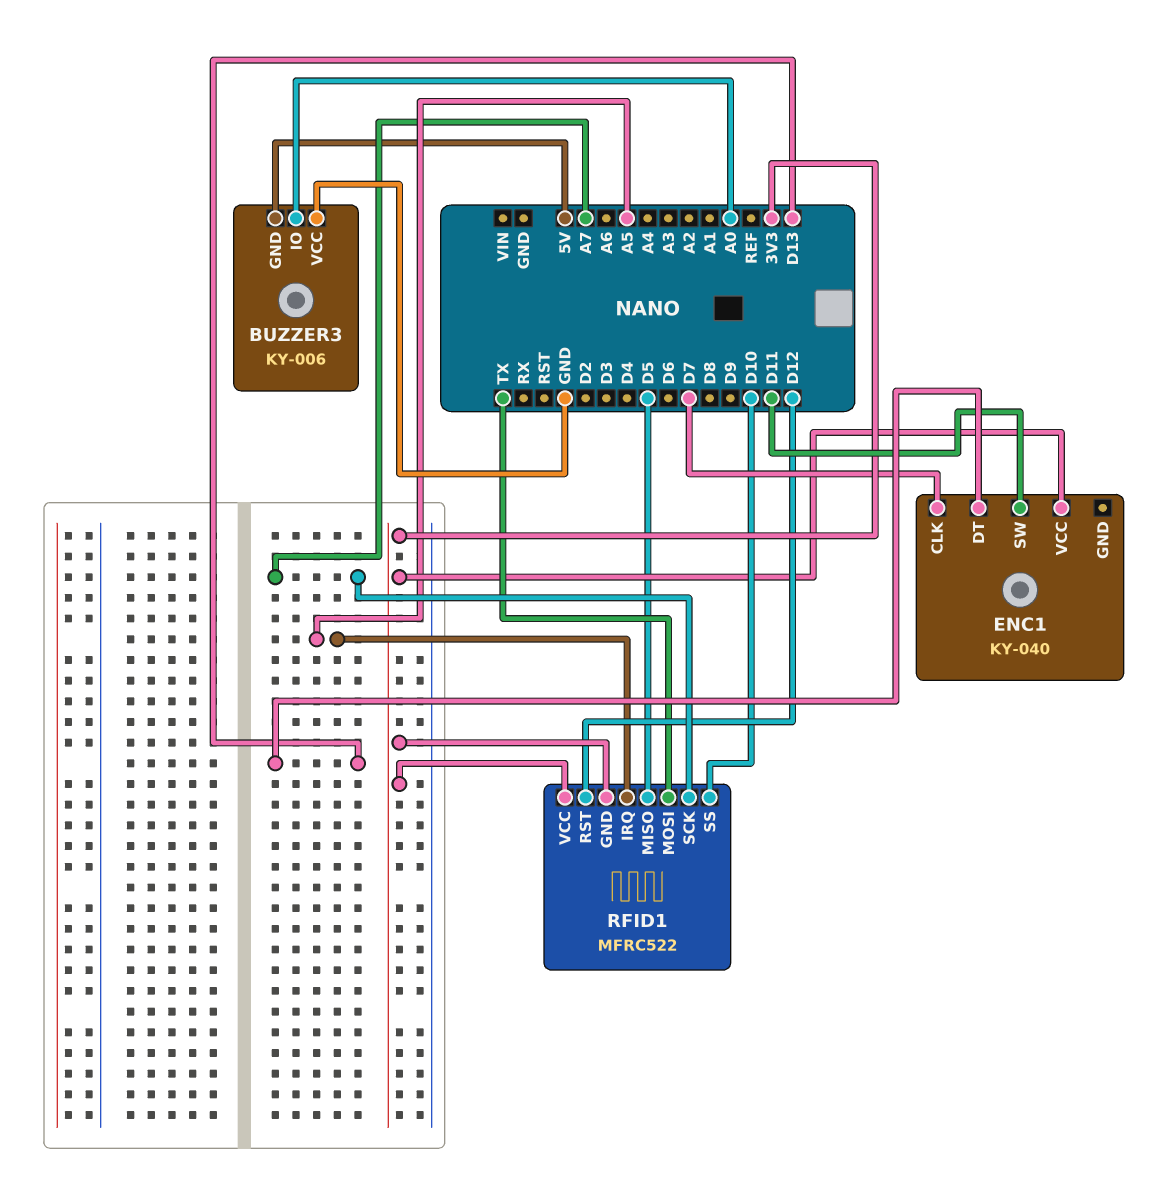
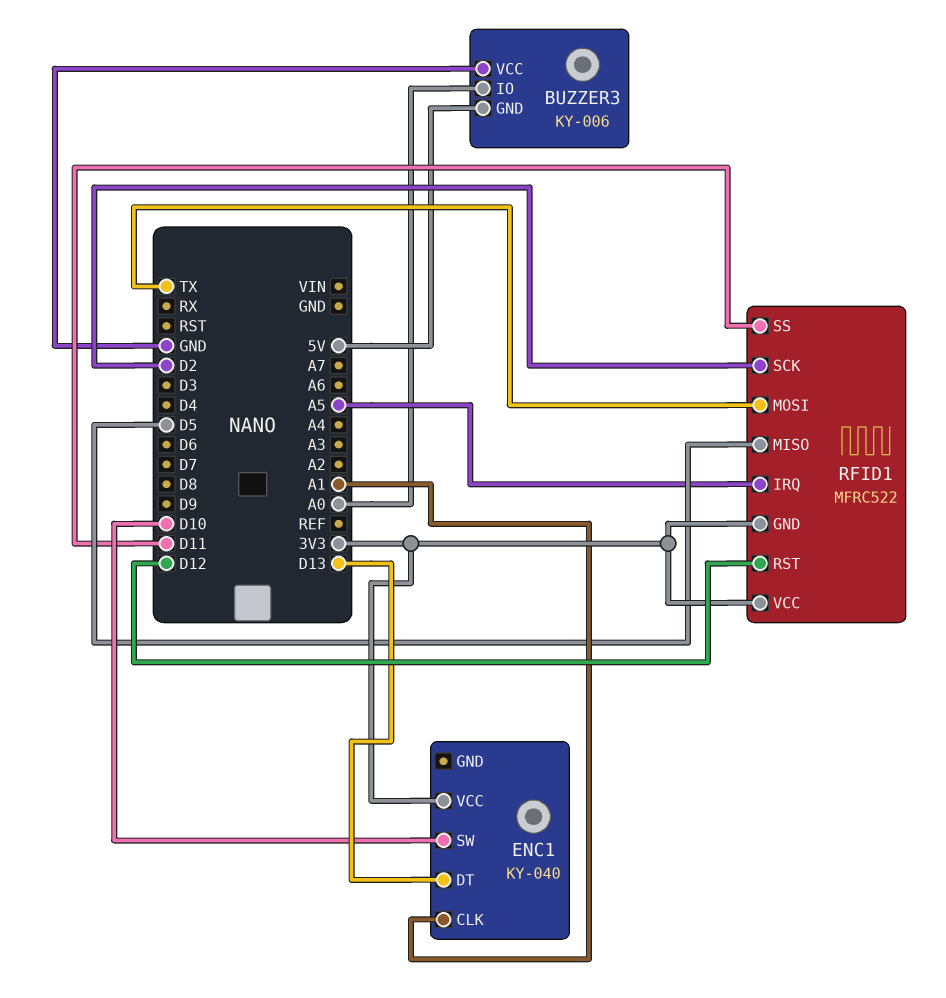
ENC1 pin CLK: D7 -> A1
ENC1 pin SW: D11 -> D10
RFID1 pin SCK: A7 -> D2
RFID1 pin SS: D10 -> D11

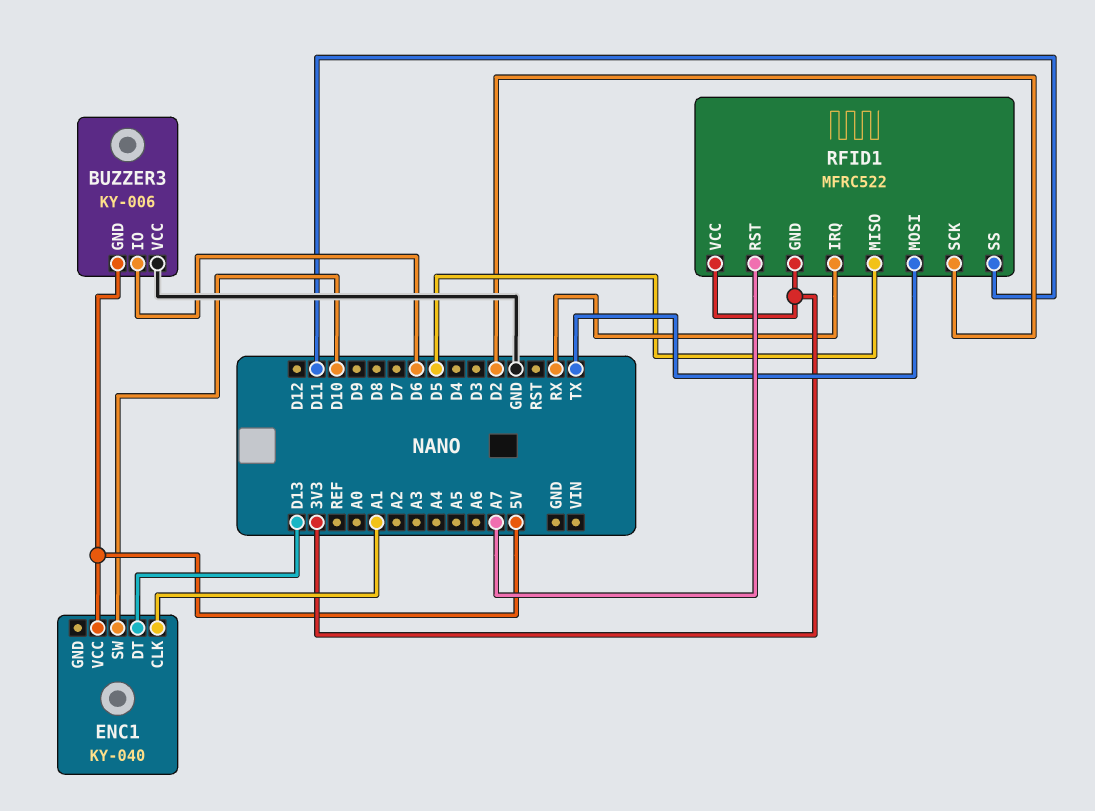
BUZZER3 pin IO: A0 -> D6
ENC1 pin VCC: 3V3 -> 5V
RFID1 pin IRQ: A5 -> RX
RFID1 pin RST: D12 -> A7

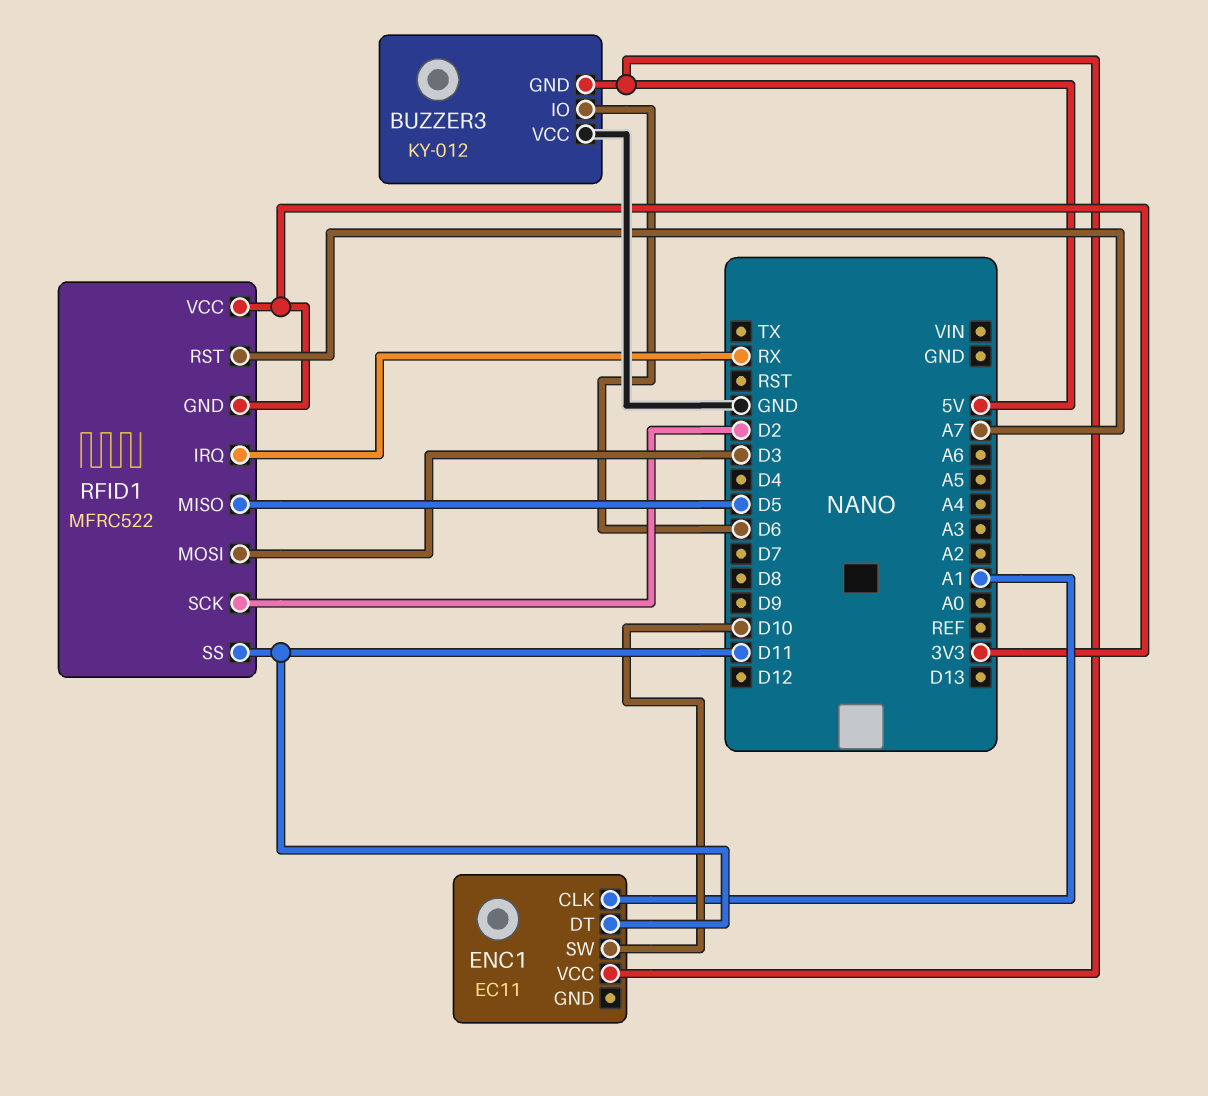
BUZZER3: KY-006 -> KY-012
ENC1: KY-040 -> EC11
ENC1 pin DT: D13 -> D11
RFID1 pin MOSI: TX -> D3

